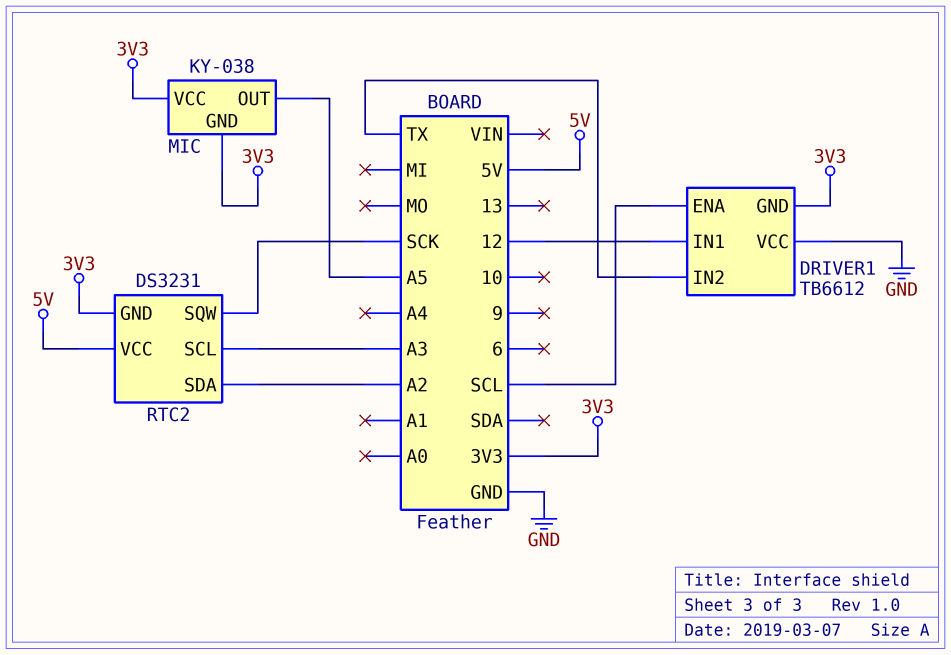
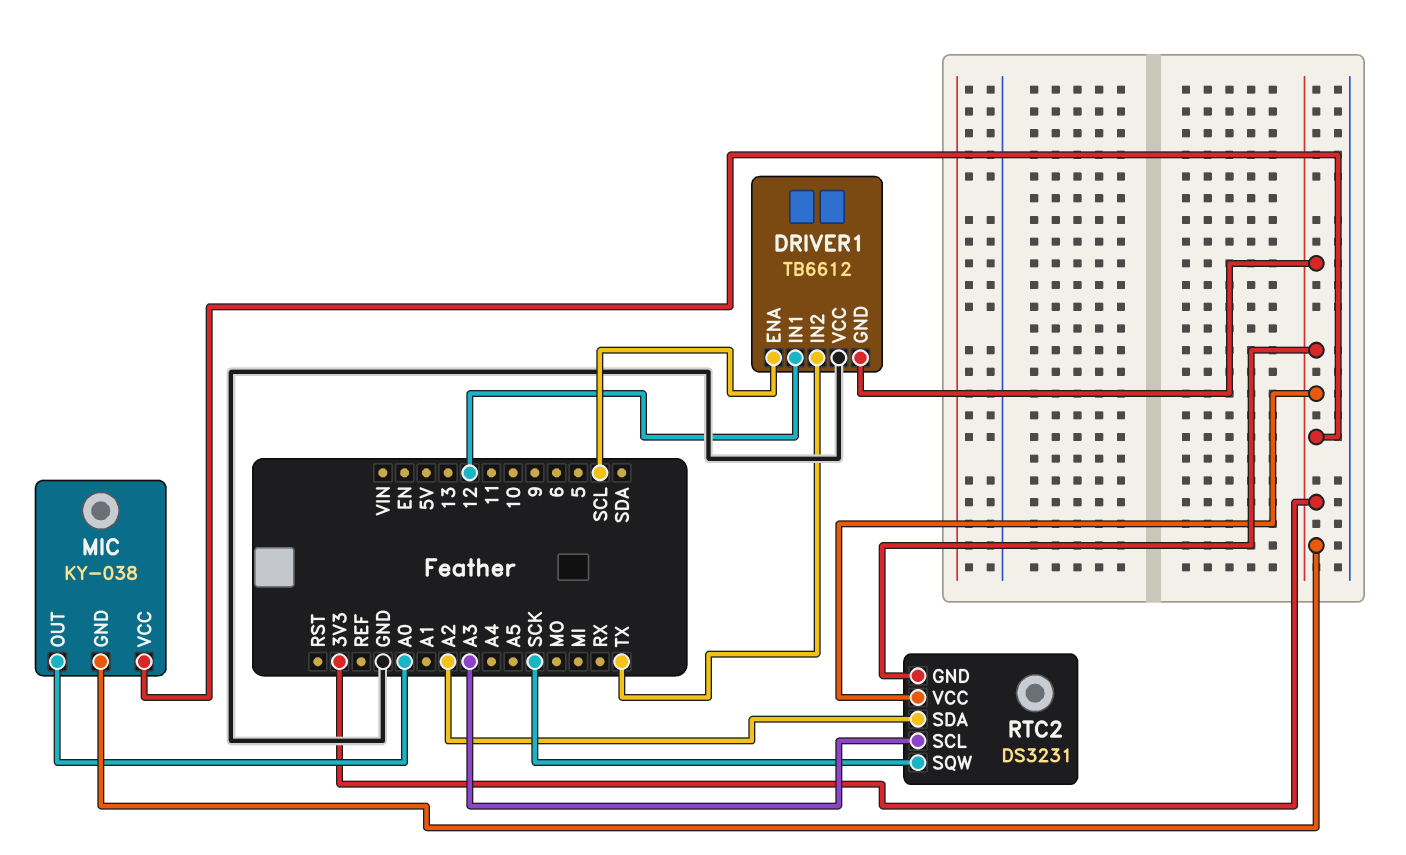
MIC pin OUT: A5 -> A0
RTC2 pin VCC: 5V -> 3V3

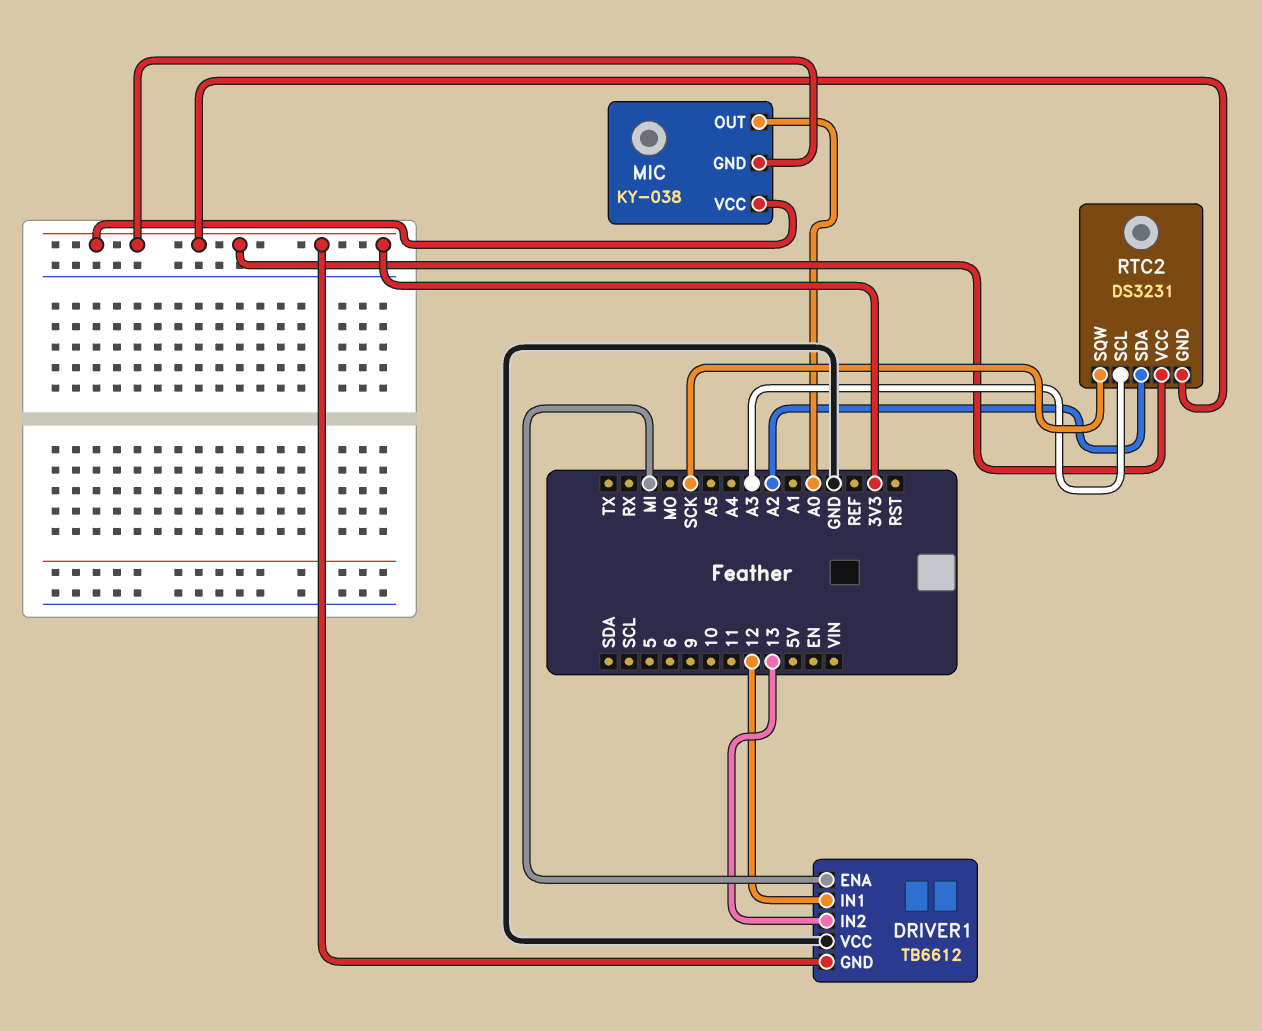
DRIVER1 pin ENA: SCL -> MI
DRIVER1 pin IN2: TX -> 13

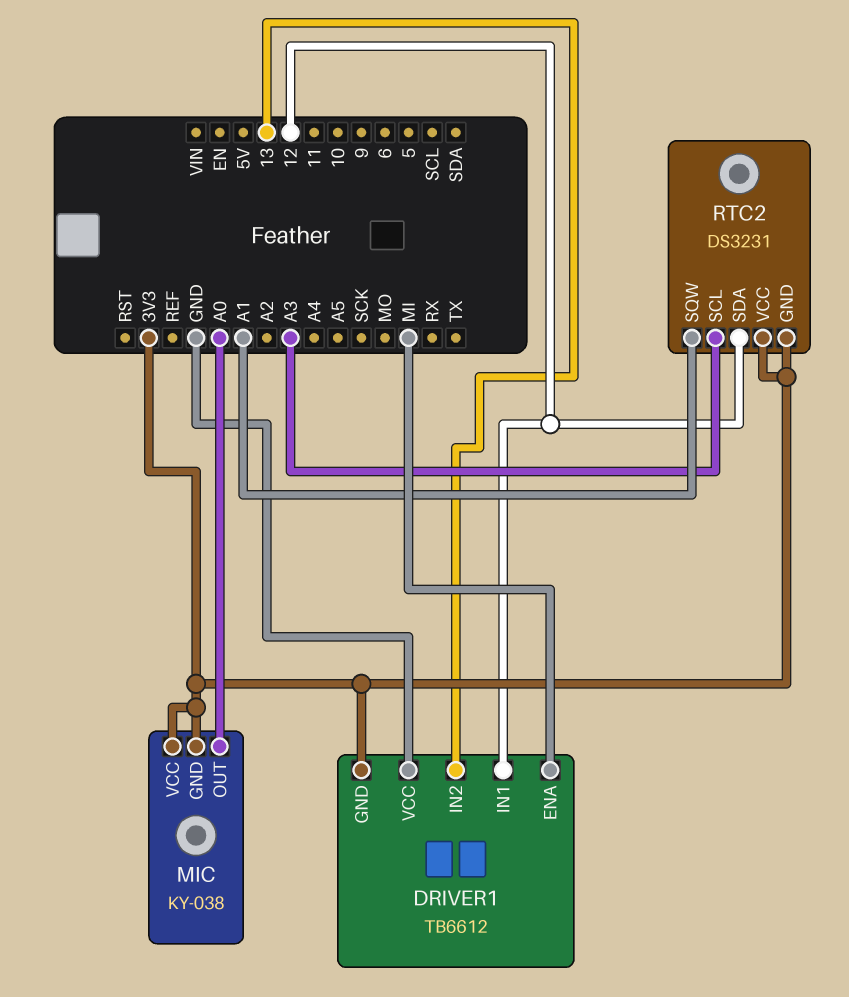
RTC2 pin SDA: A2 -> 12
RTC2 pin SQW: SCK -> A1

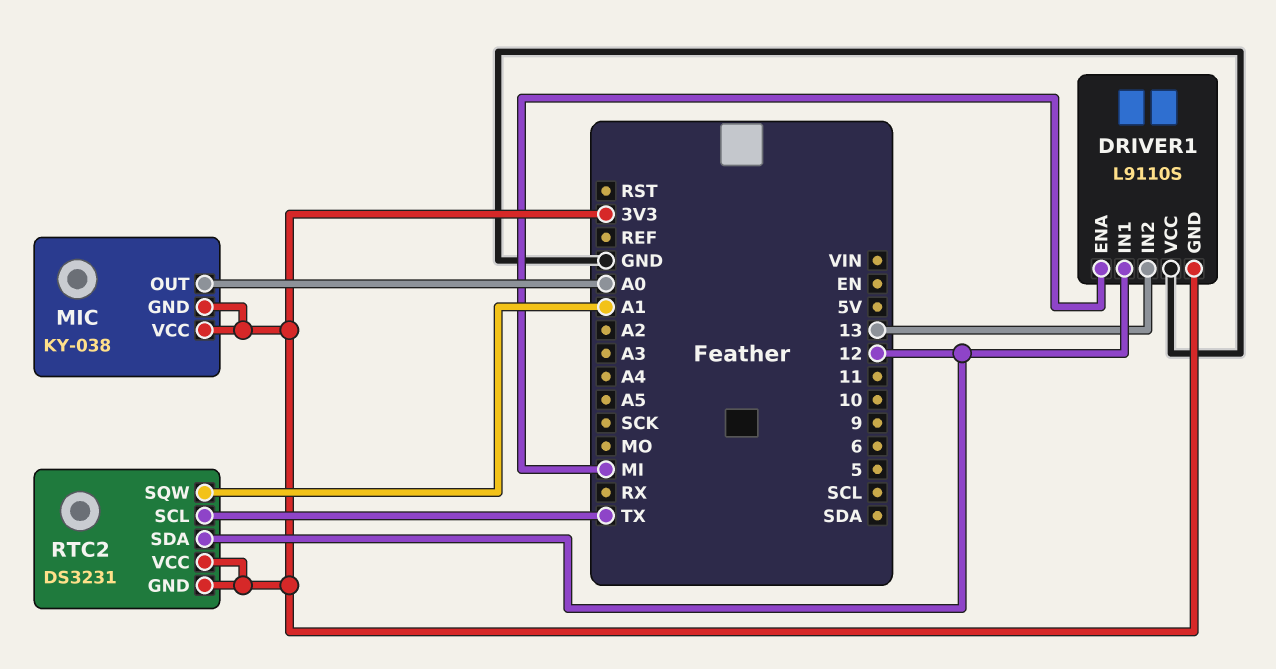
DRIVER1: TB6612 -> L9110S
RTC2 pin SCL: A3 -> TX

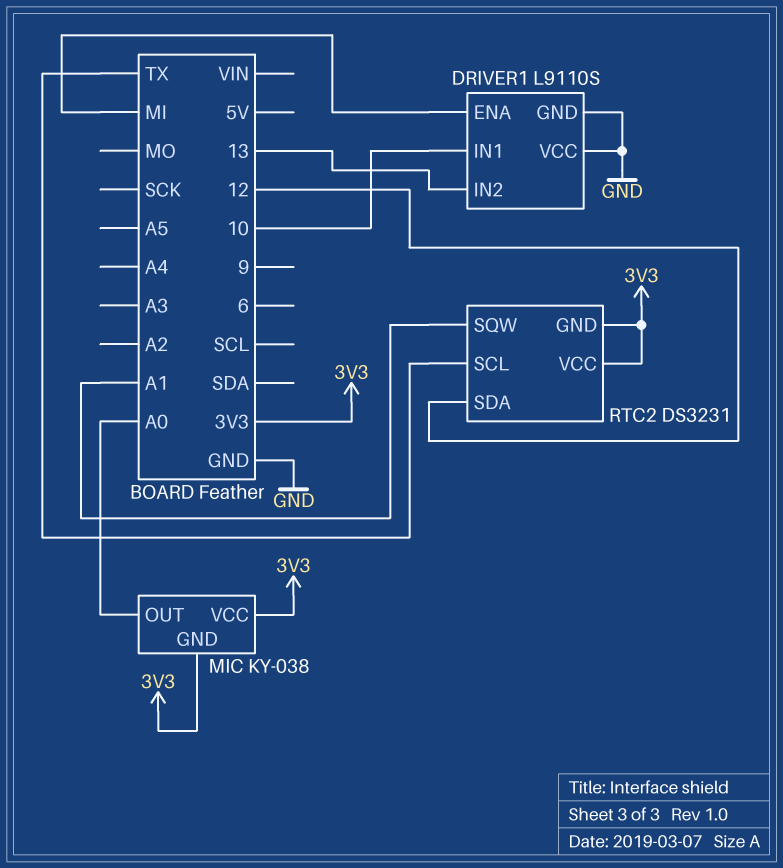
DRIVER1 pin GND: 3V3 -> GND
DRIVER1 pin IN1: 12 -> 10

